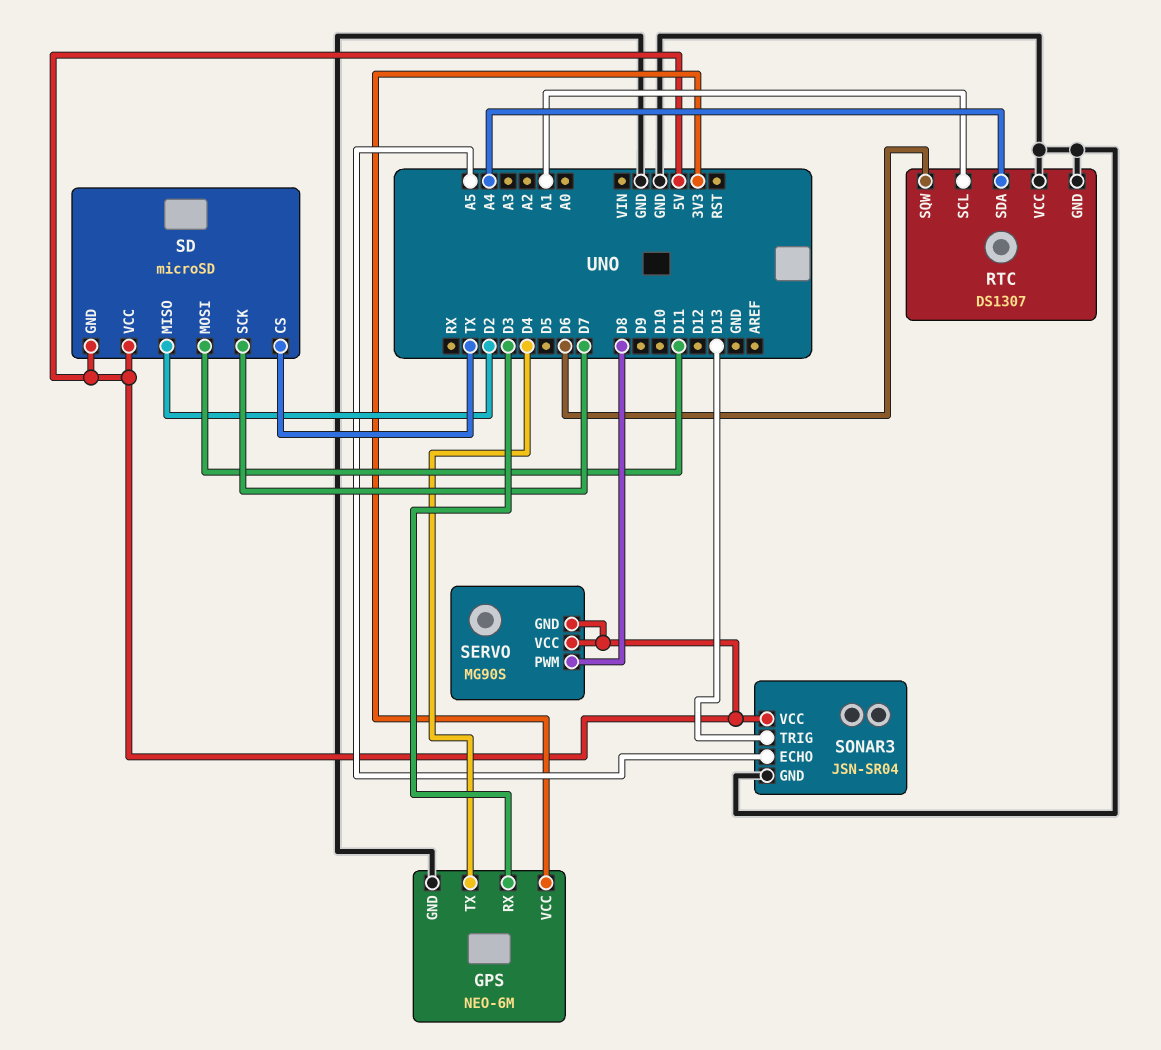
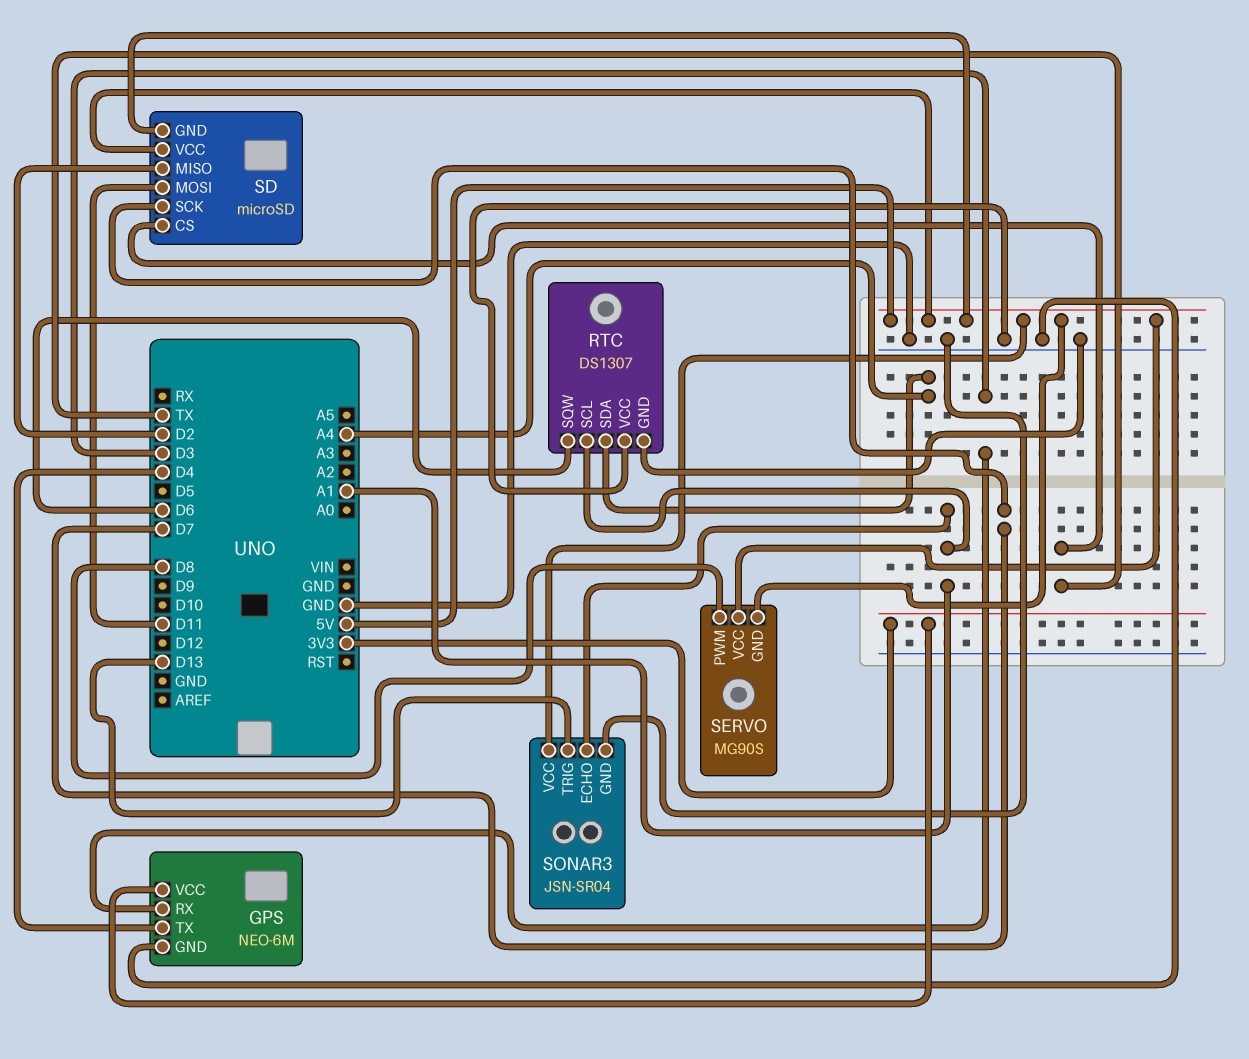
SONAR3 pin ECHO: A5 -> A1

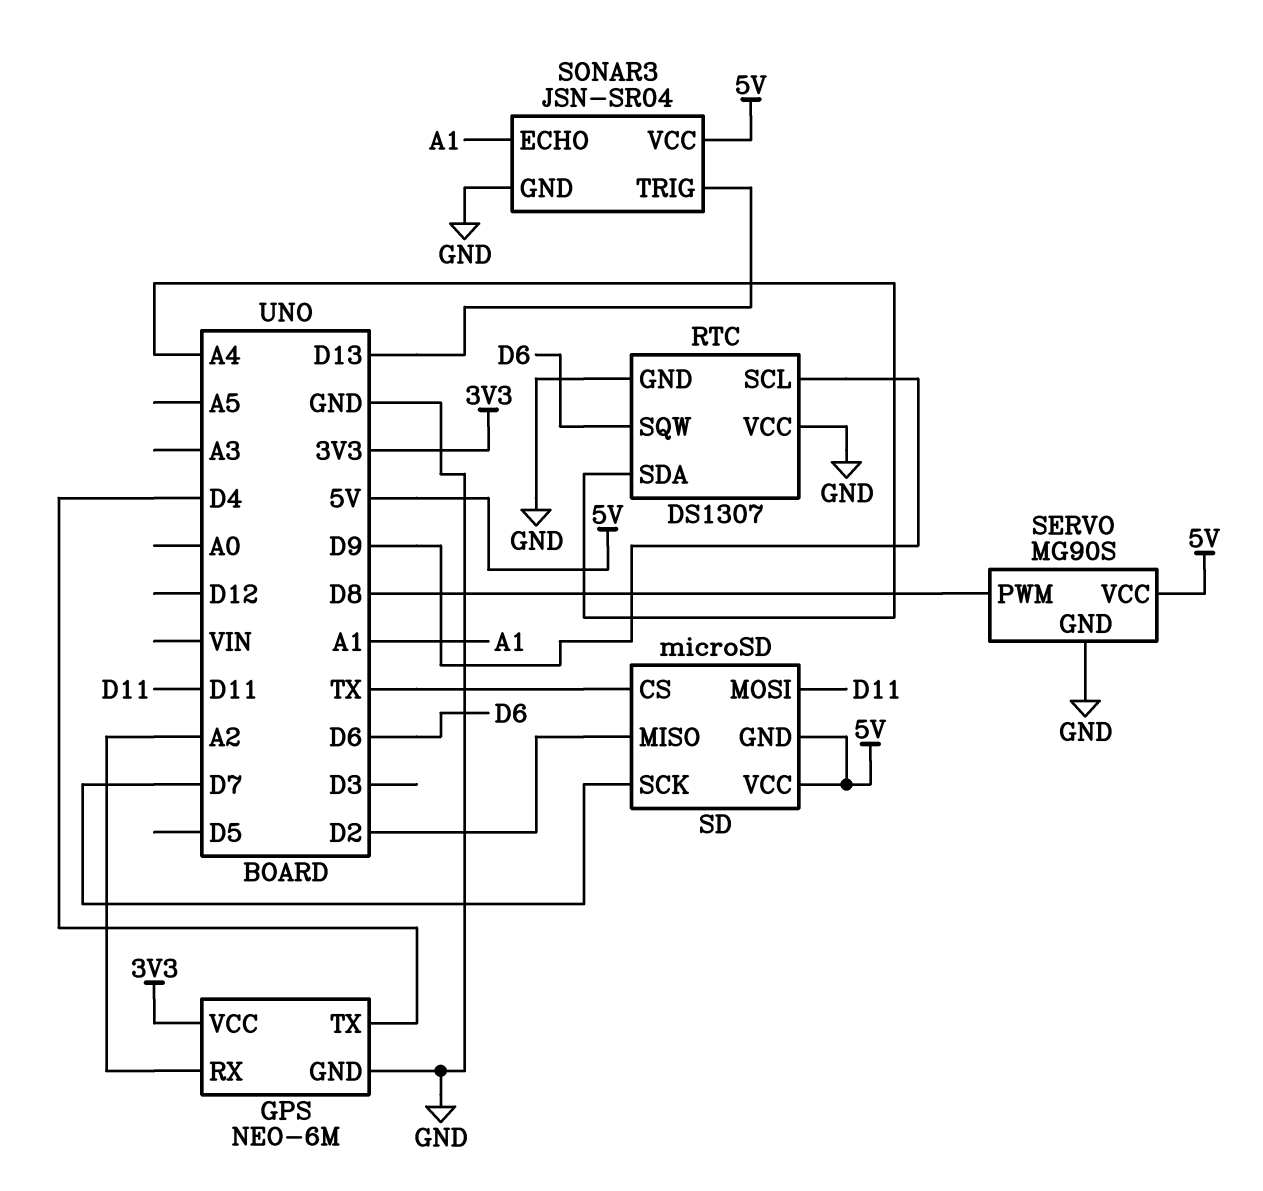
GPS pin RX: D3 -> A2
RTC pin SCL: A1 -> D9
SERVO pin GND: 5V -> GND

